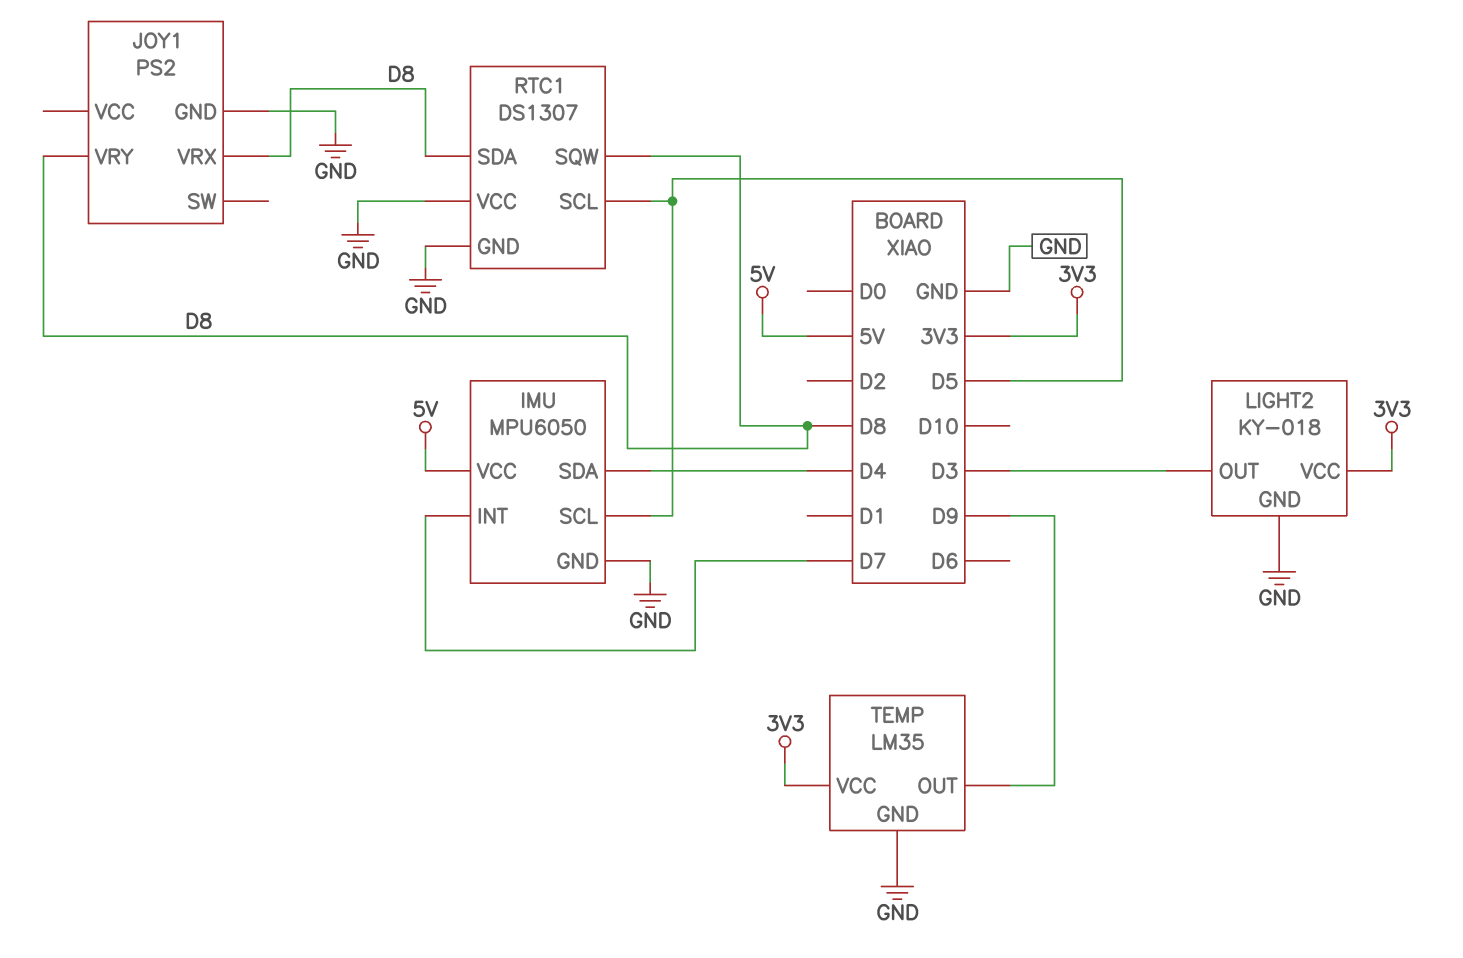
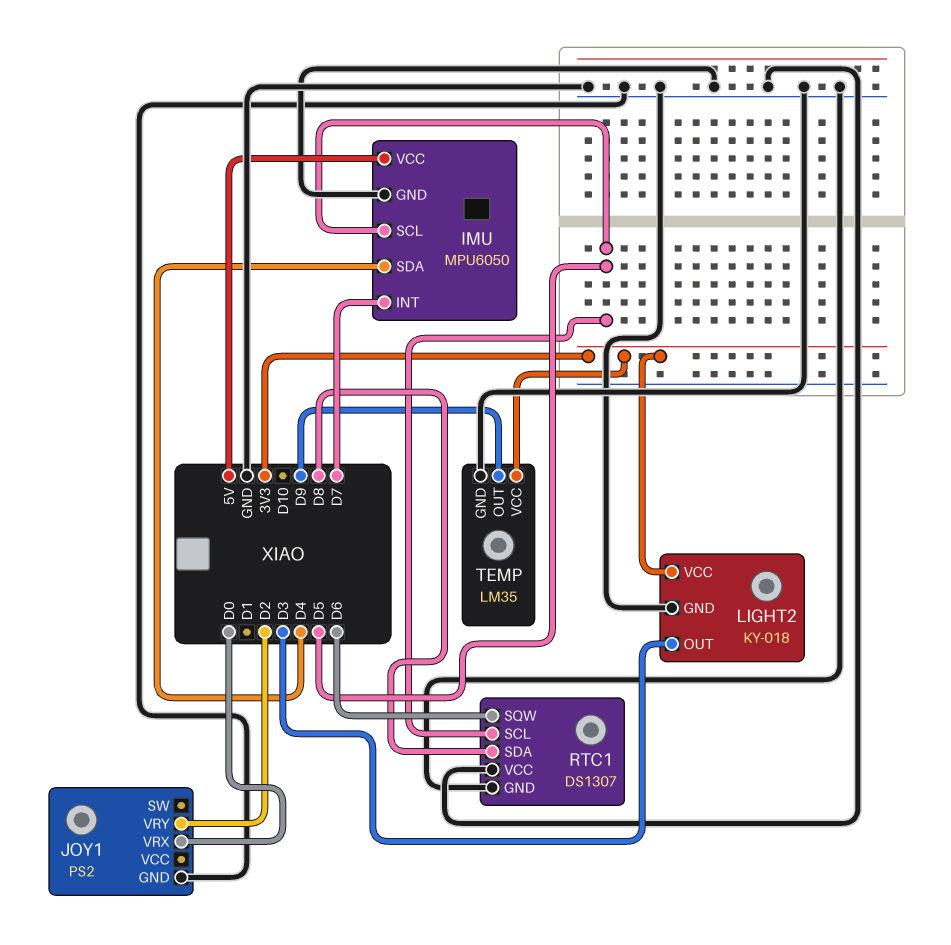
JOY1 pin VRX: D8 -> D0
JOY1 pin VRY: D8 -> D2
RTC1 pin SQW: D8 -> D6

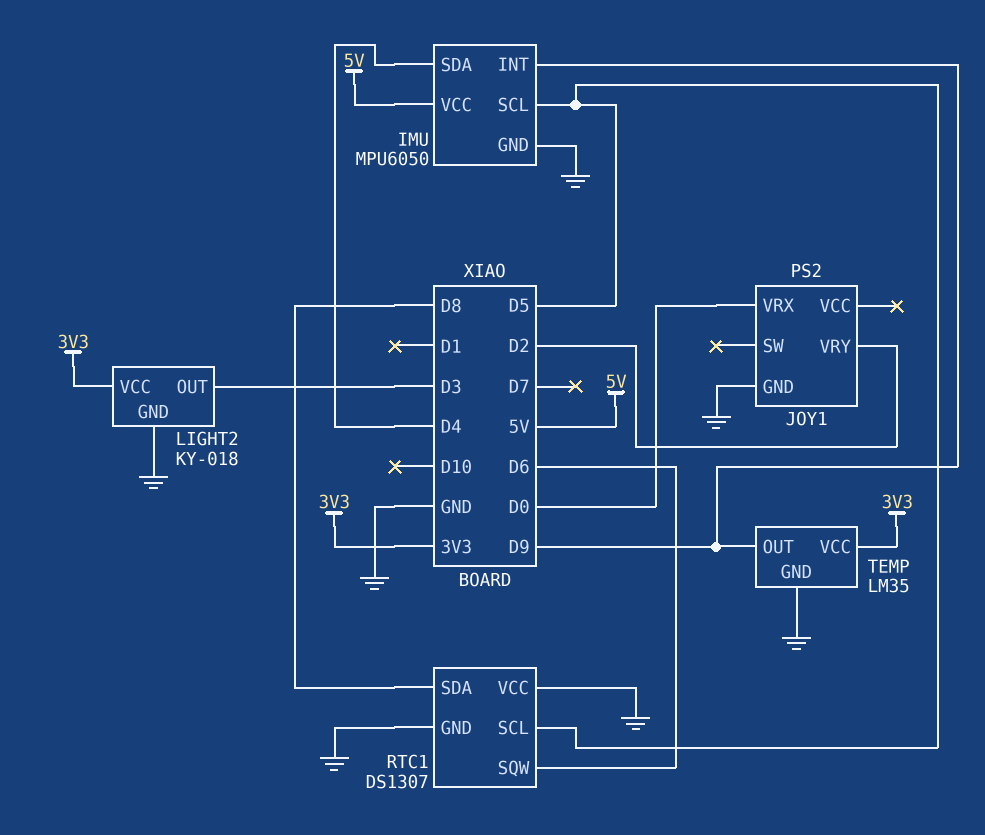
IMU pin INT: D7 -> D9

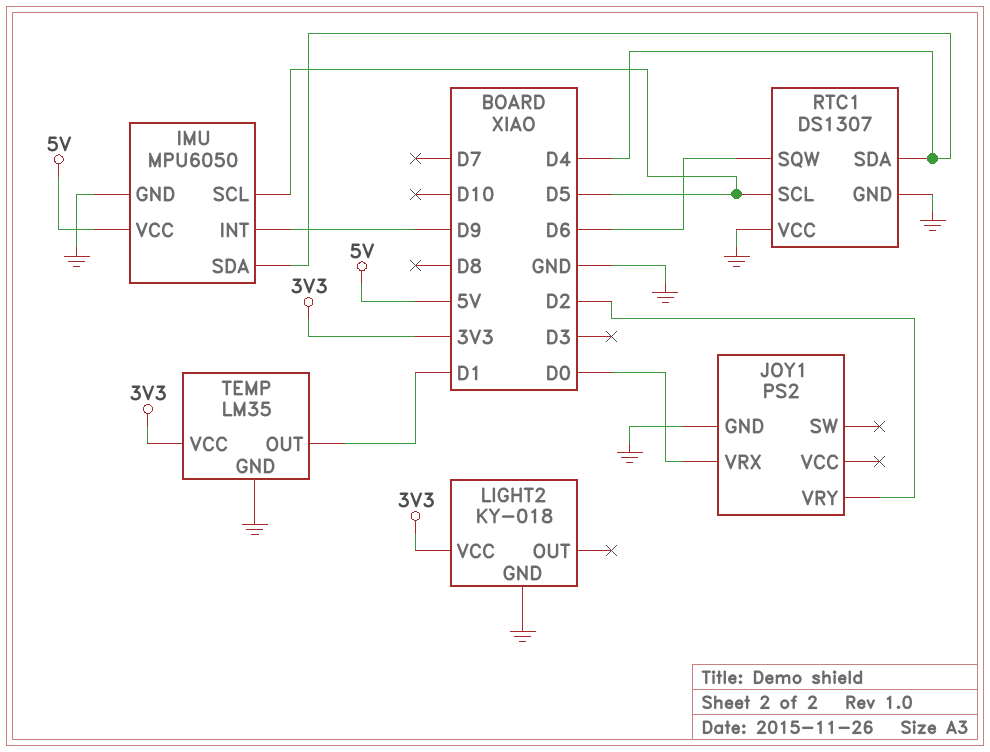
LIGHT2 pin OUT: D3 -> none
RTC1 pin SDA: D8 -> D4
TEMP pin OUT: D9 -> D1

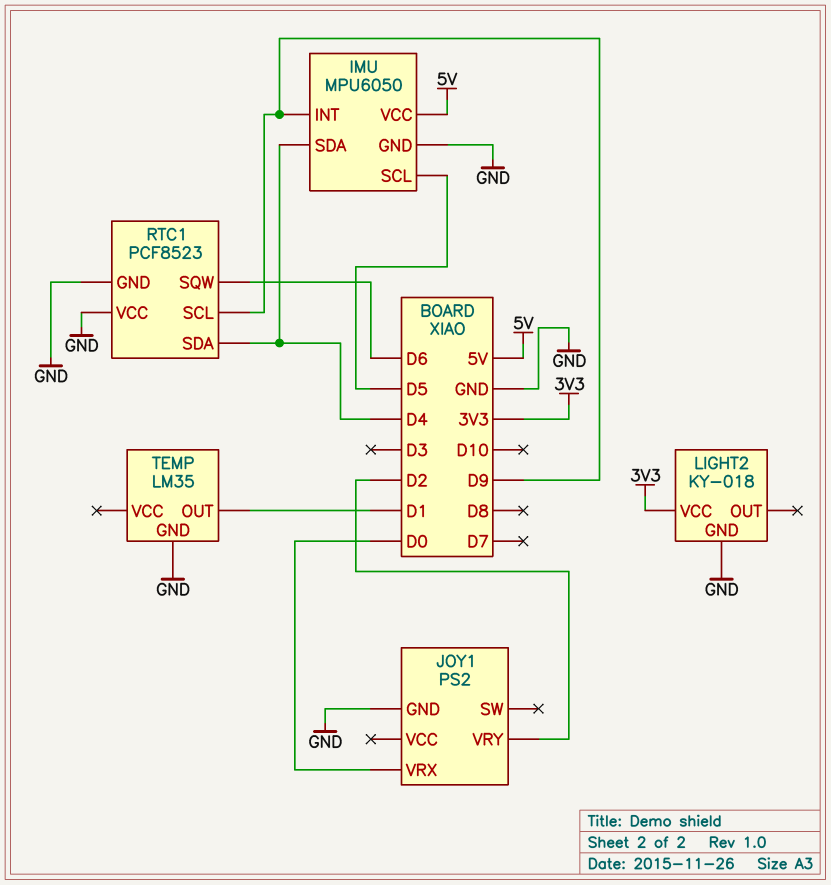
RTC1: DS1307 -> PCF8523
RTC1 pin SCL: D5 -> D9
TEMP pin VCC: 3V3 -> none

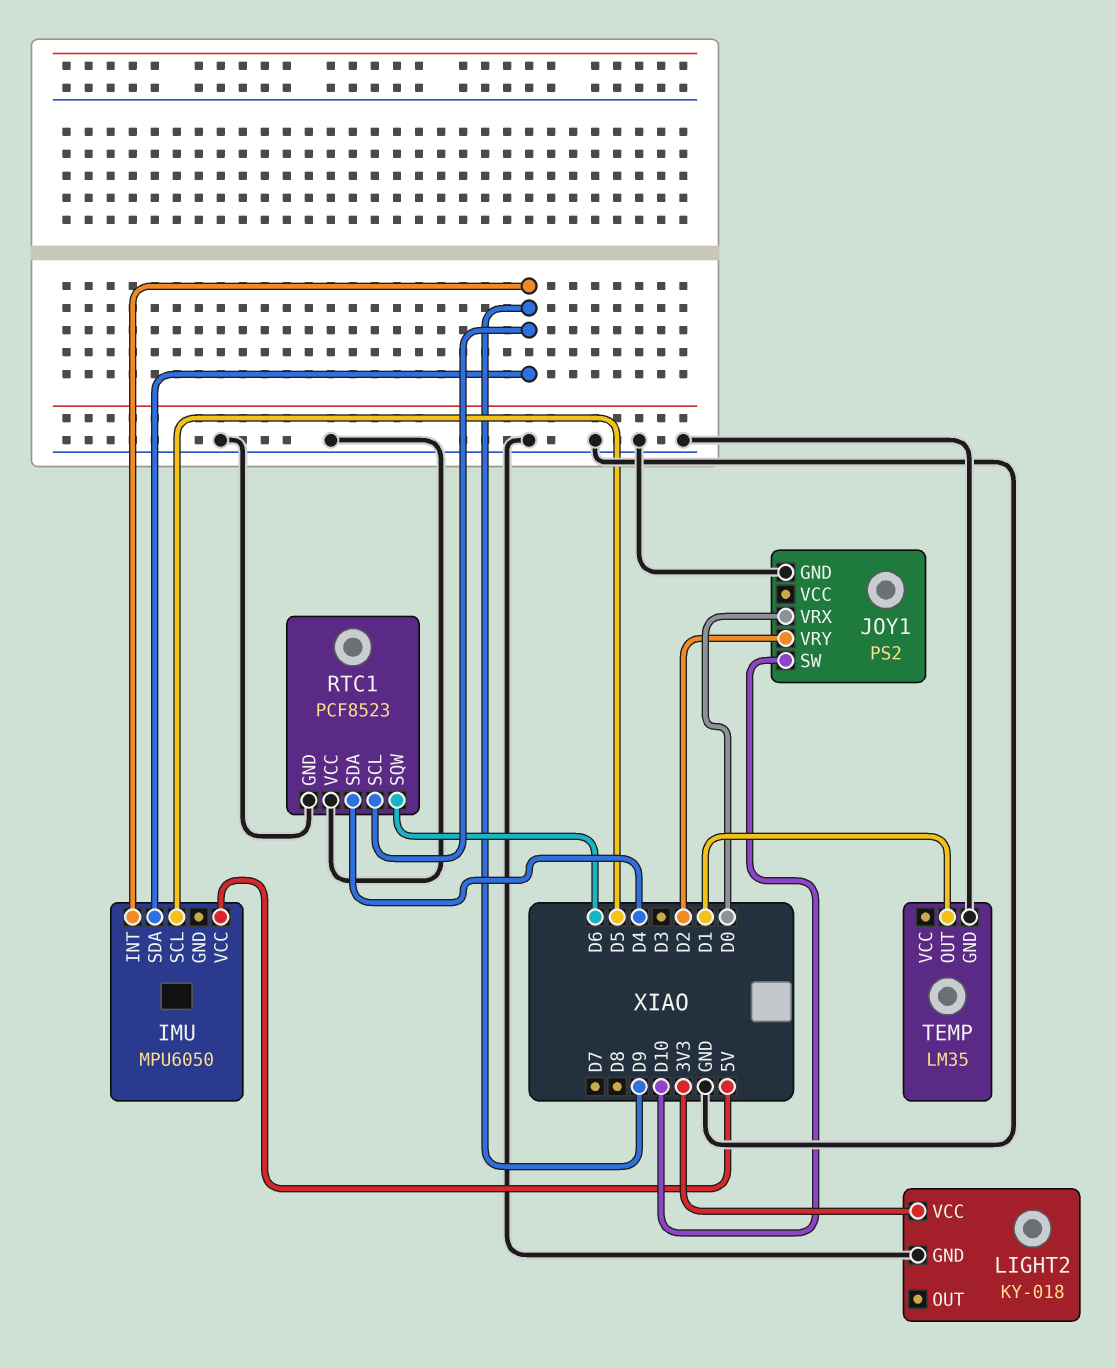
IMU pin GND: GND -> none
IMU pin SDA: D4 -> D9
JOY1 pin SW: none -> D10

